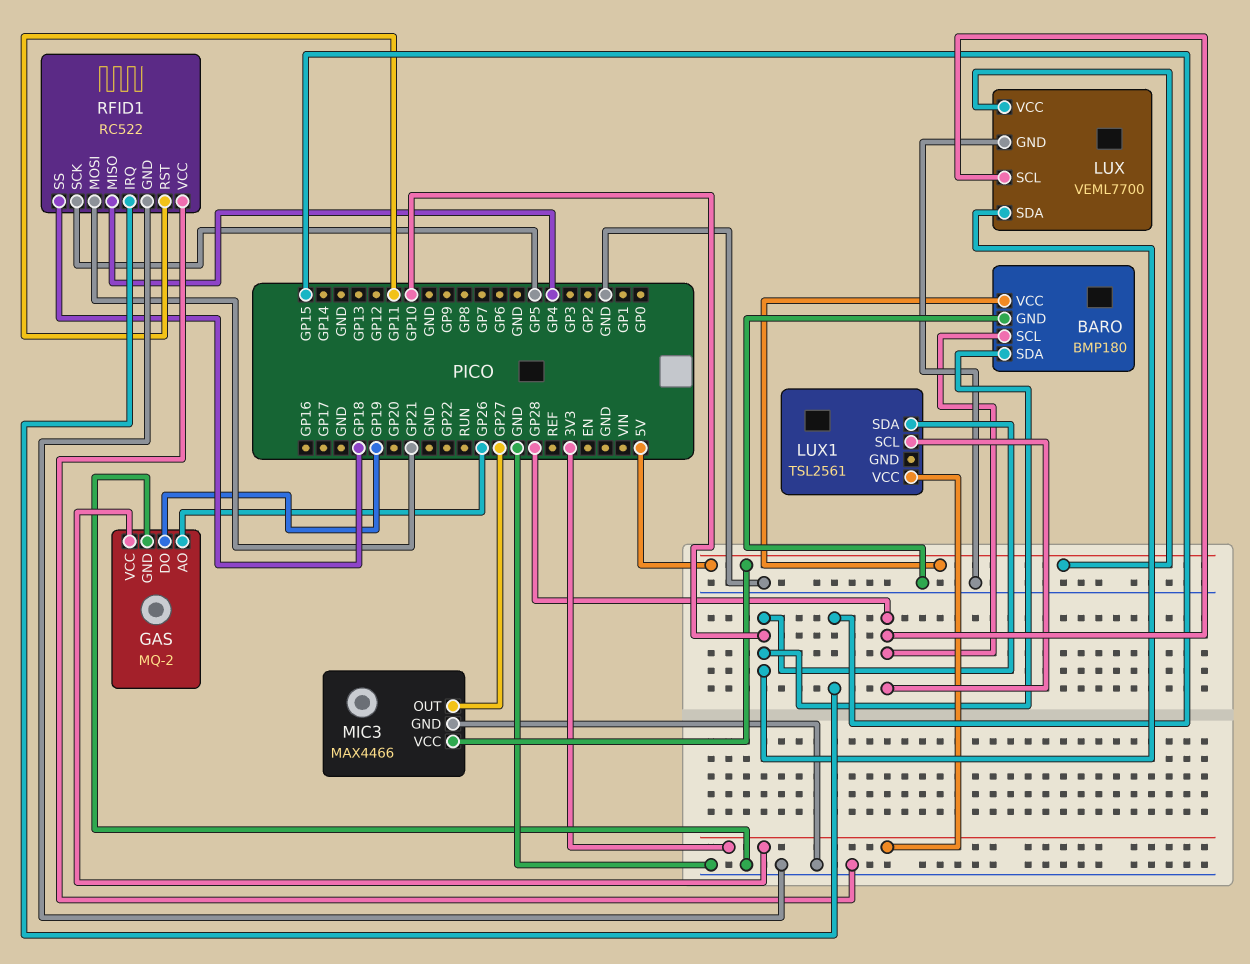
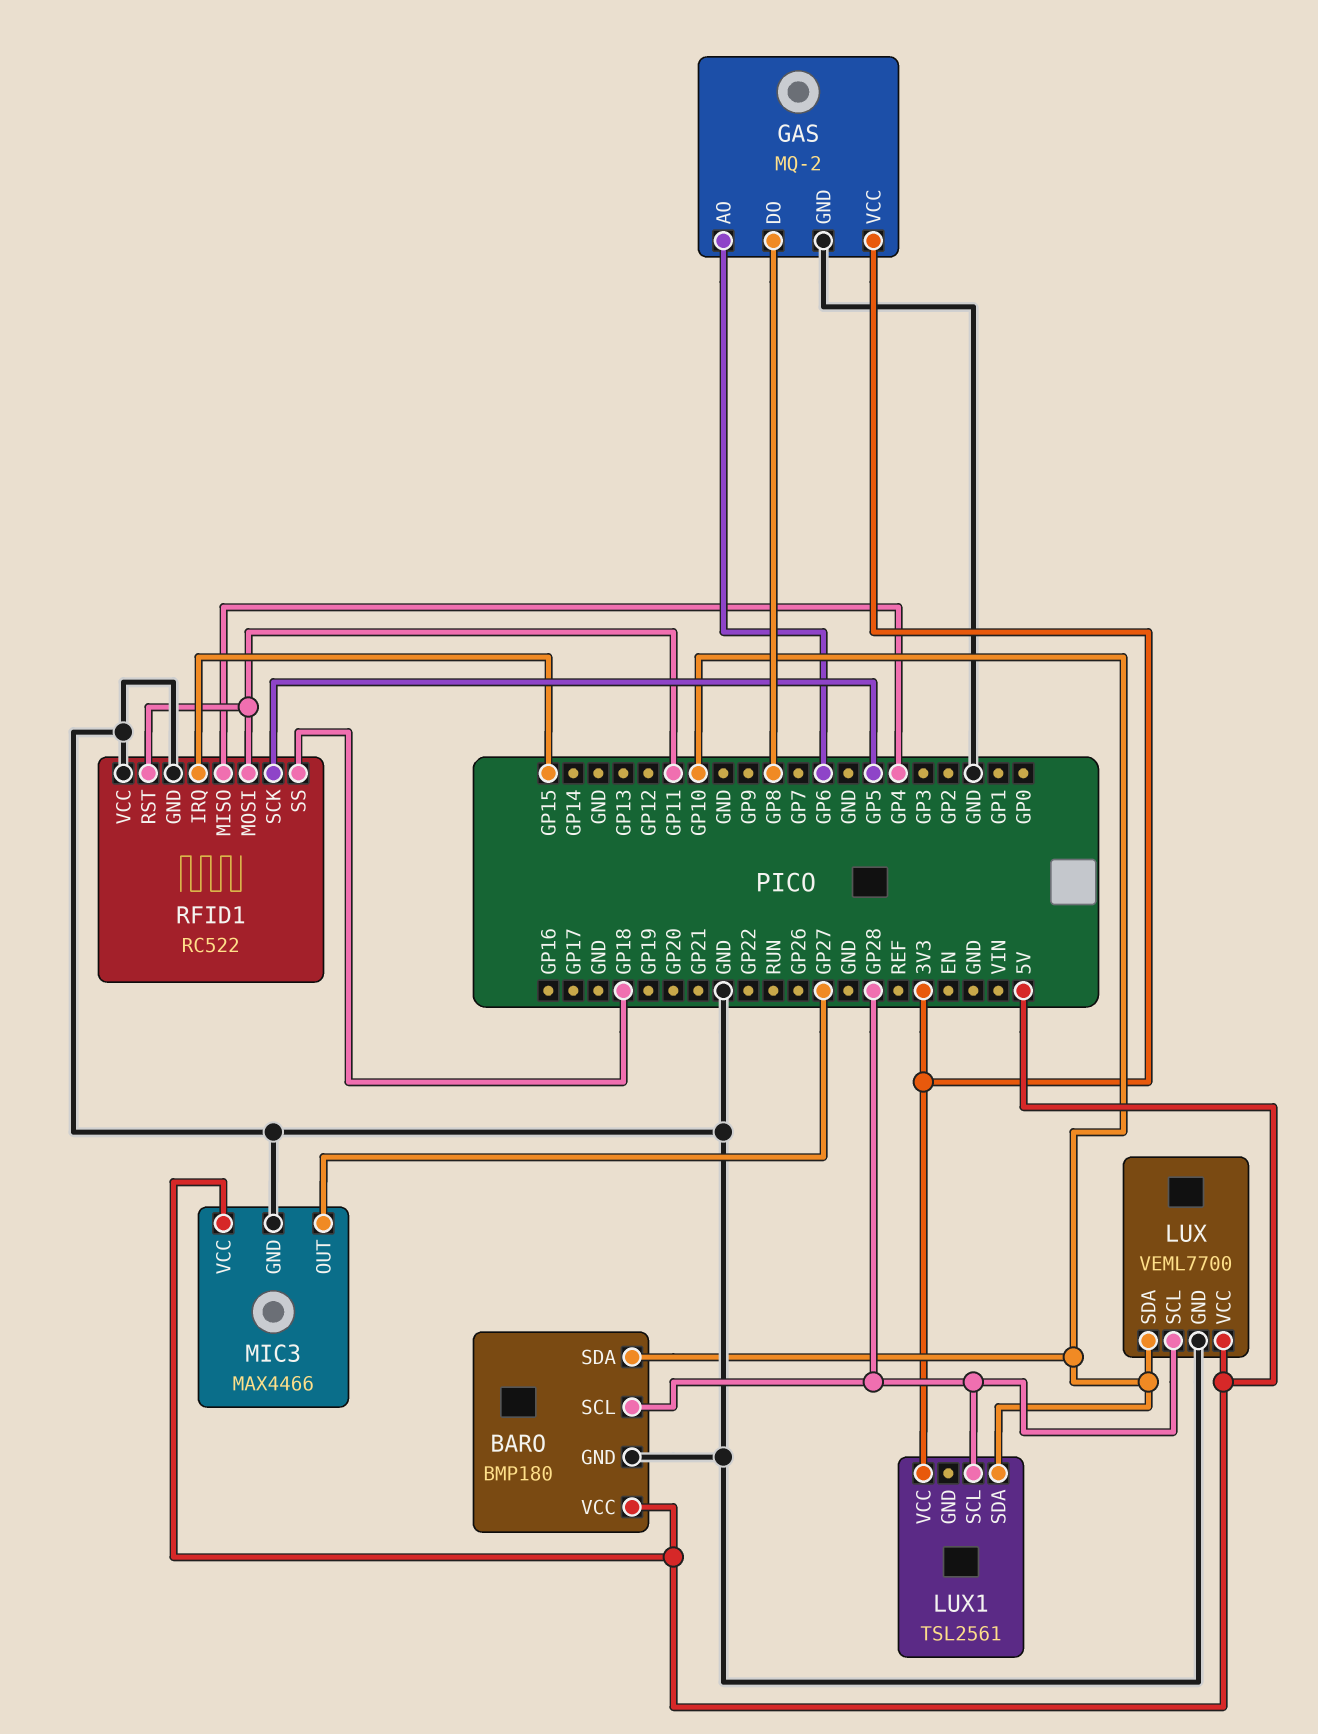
GAS pin AO: GP26 -> GP6
GAS pin DO: GP19 -> GP8
RFID1 pin MOSI: GP21 -> GP11

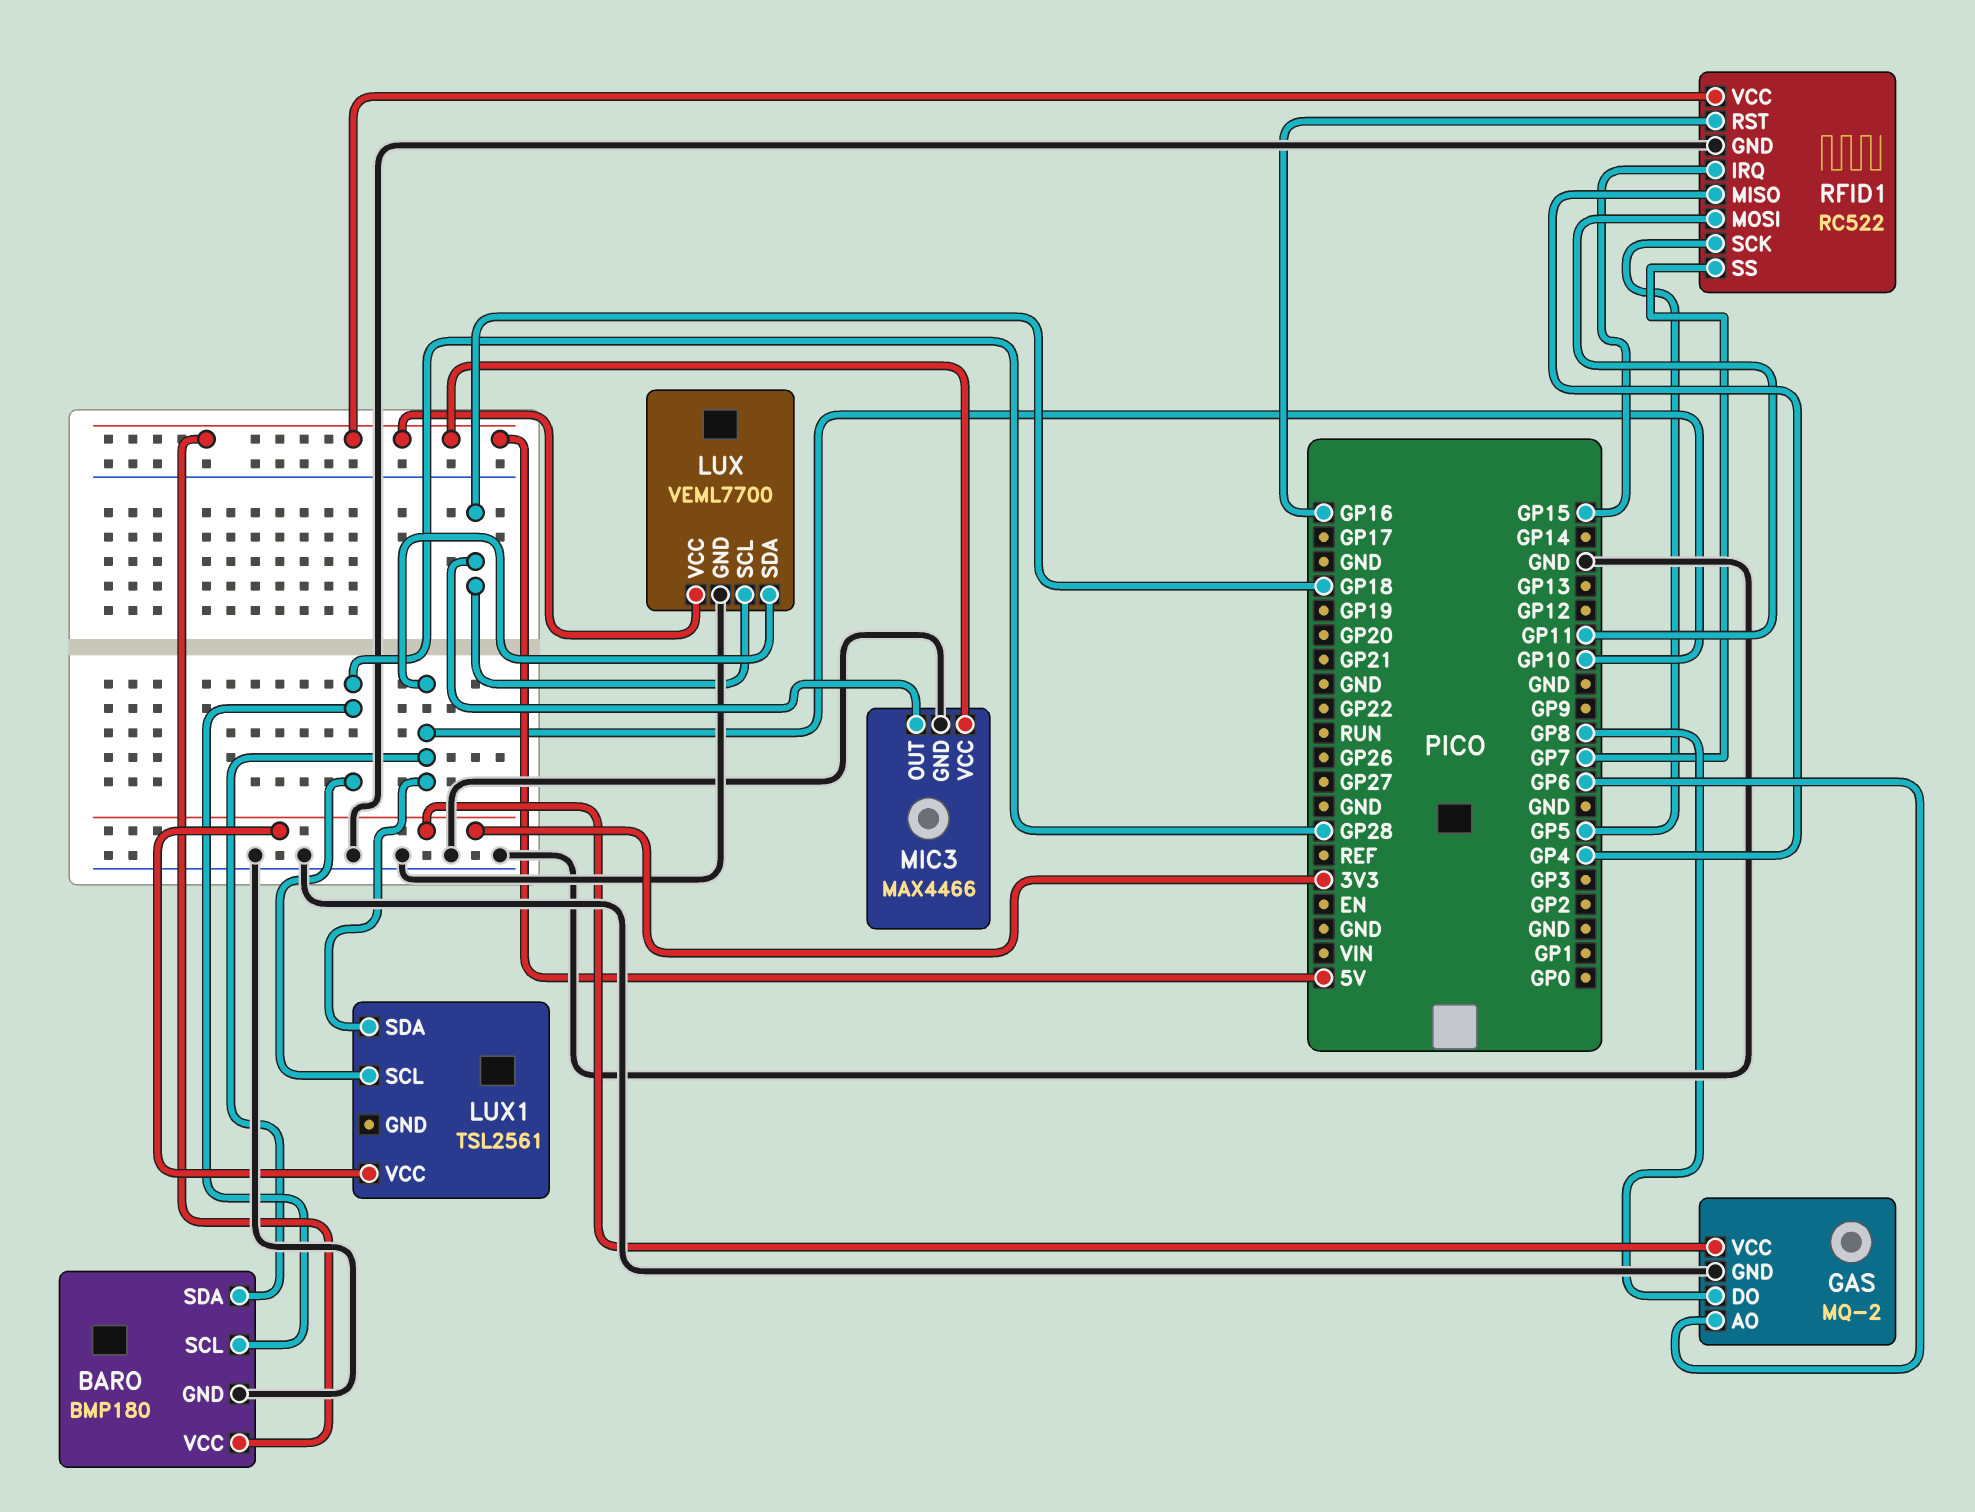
LUX pin SCL: GP28 -> GP18
MIC3 pin OUT: GP27 -> GP18
RFID1 pin RST: GP11 -> GP16
RFID1 pin SS: GP18 -> GP7
RFID1 pin VCC: GND -> 5V

